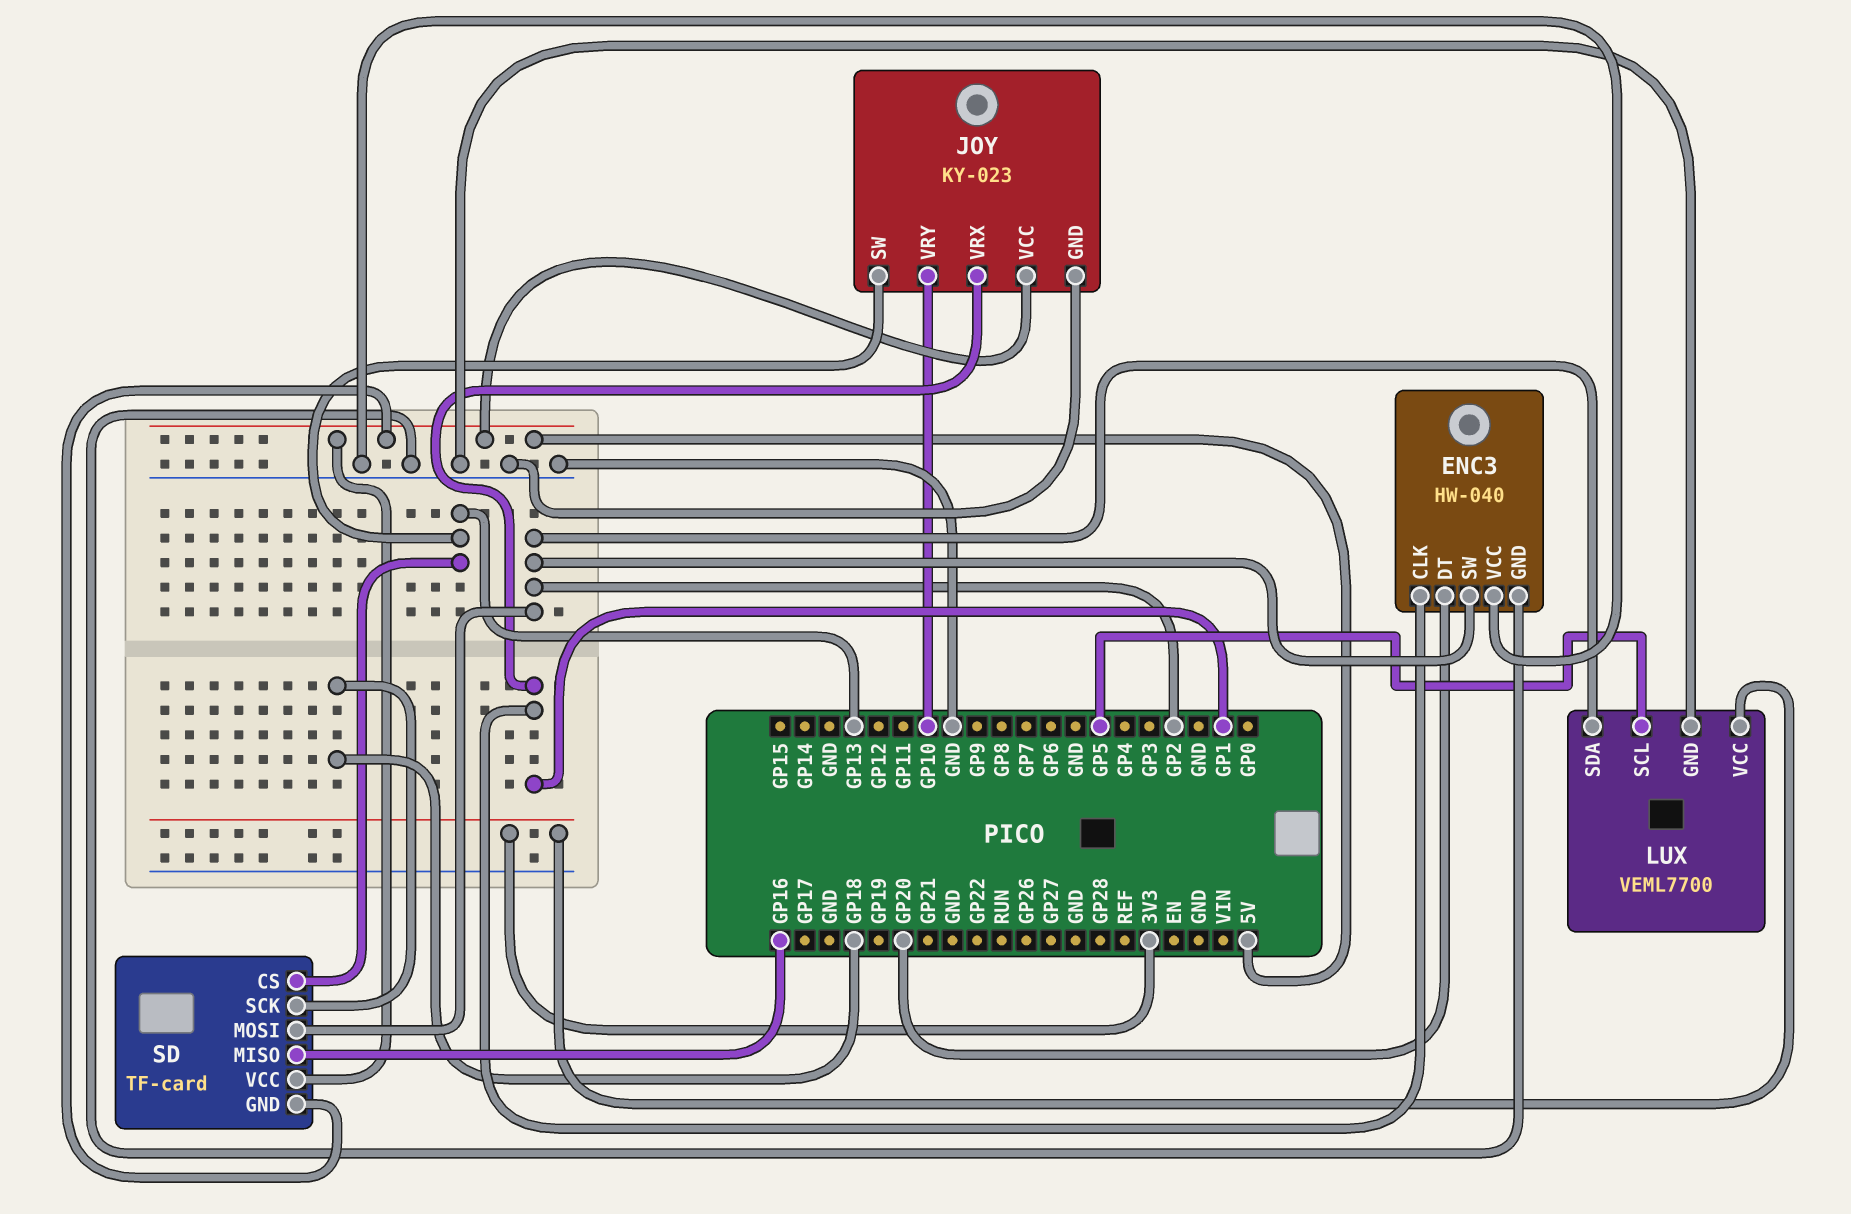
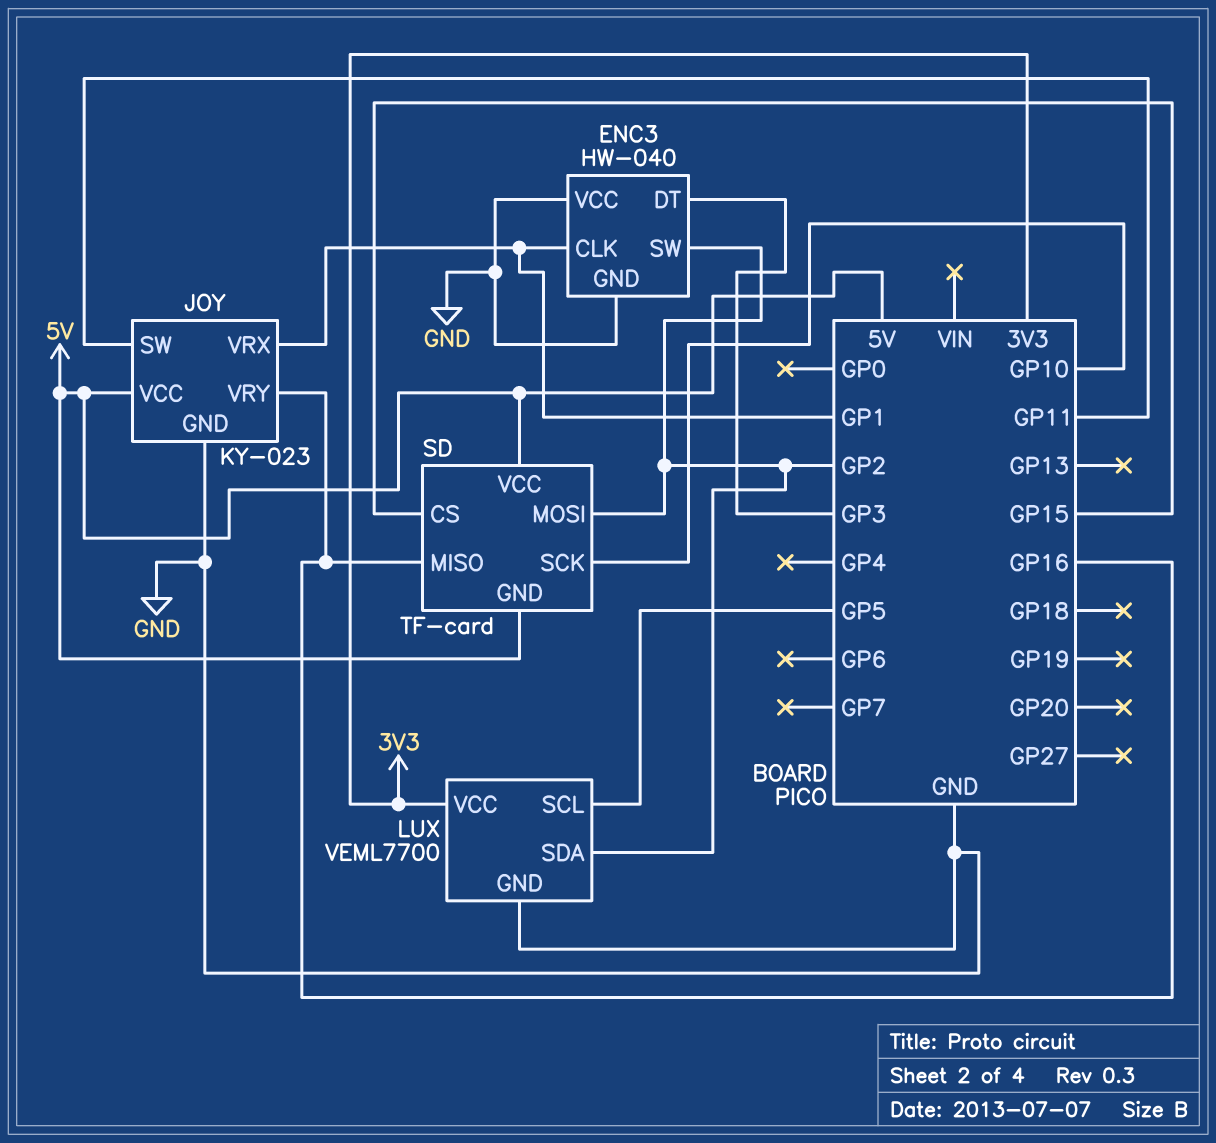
ENC3 pin DT: GP20 -> GP3
JOY pin SW: GP13 -> GP11
JOY pin VRY: GP10 -> GP16
SD pin CS: GP13 -> GP15
SD pin SCK: GP18 -> GP10

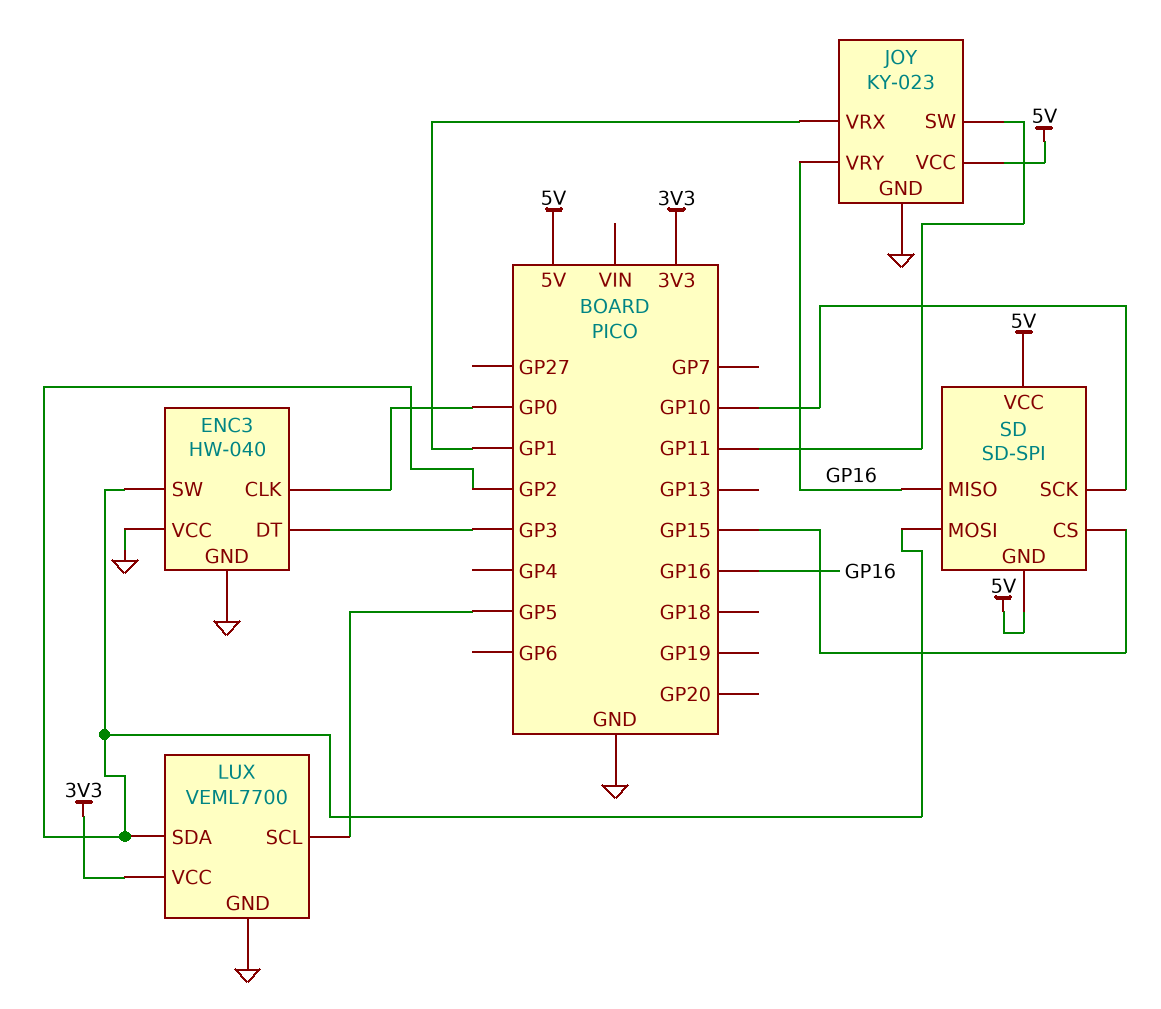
ENC3 pin CLK: GP1 -> GP0
SD: TF-card -> SD-SPI

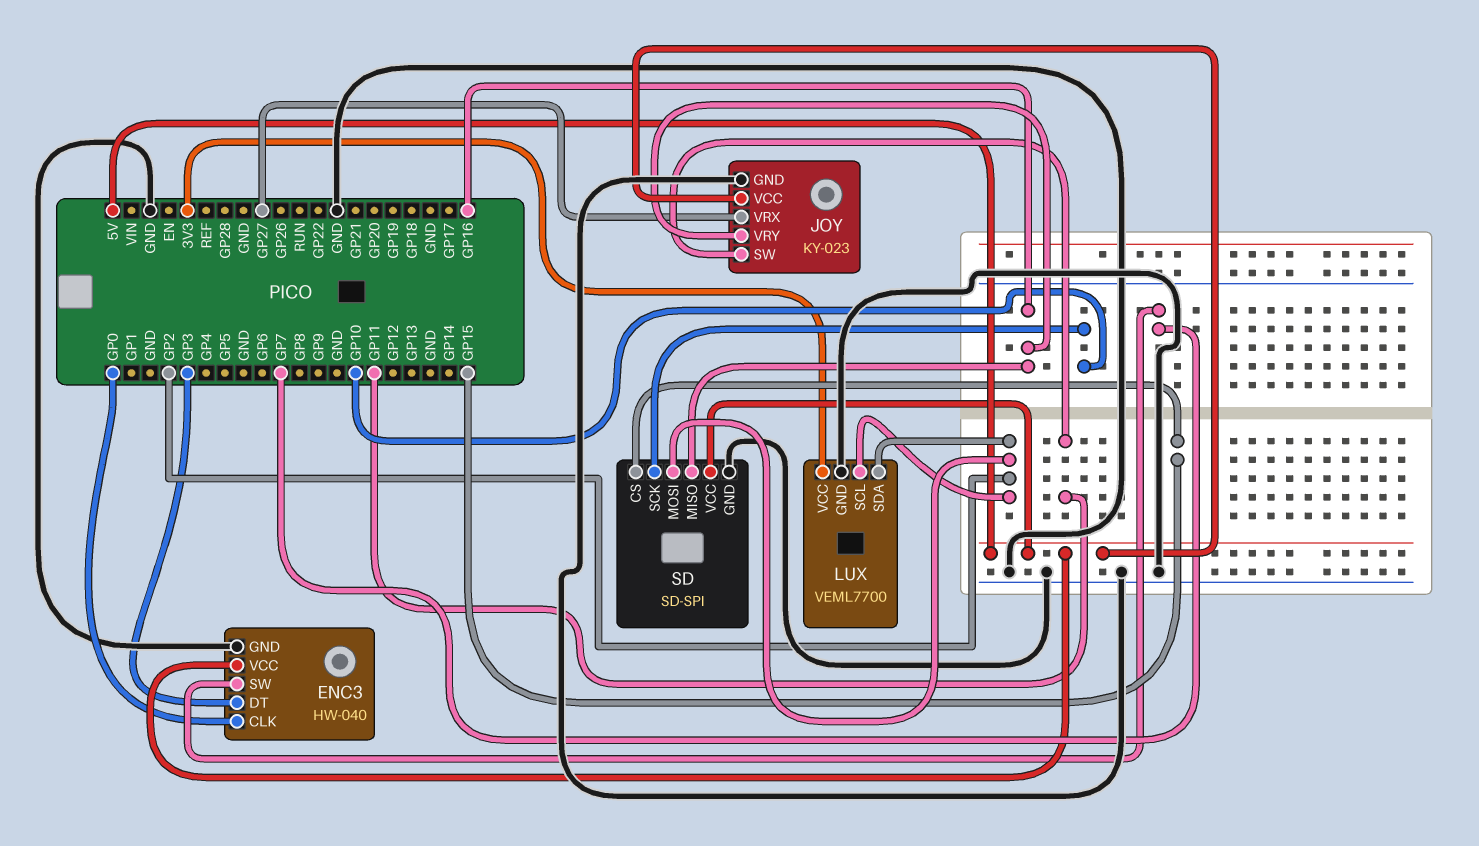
ENC3 pin SW: GP2 -> GP7
ENC3 pin VCC: GND -> 5V
JOY pin VRX: GP1 -> GP27
LUX pin SCL: GP5 -> GP2
SD pin GND: 5V -> GND

